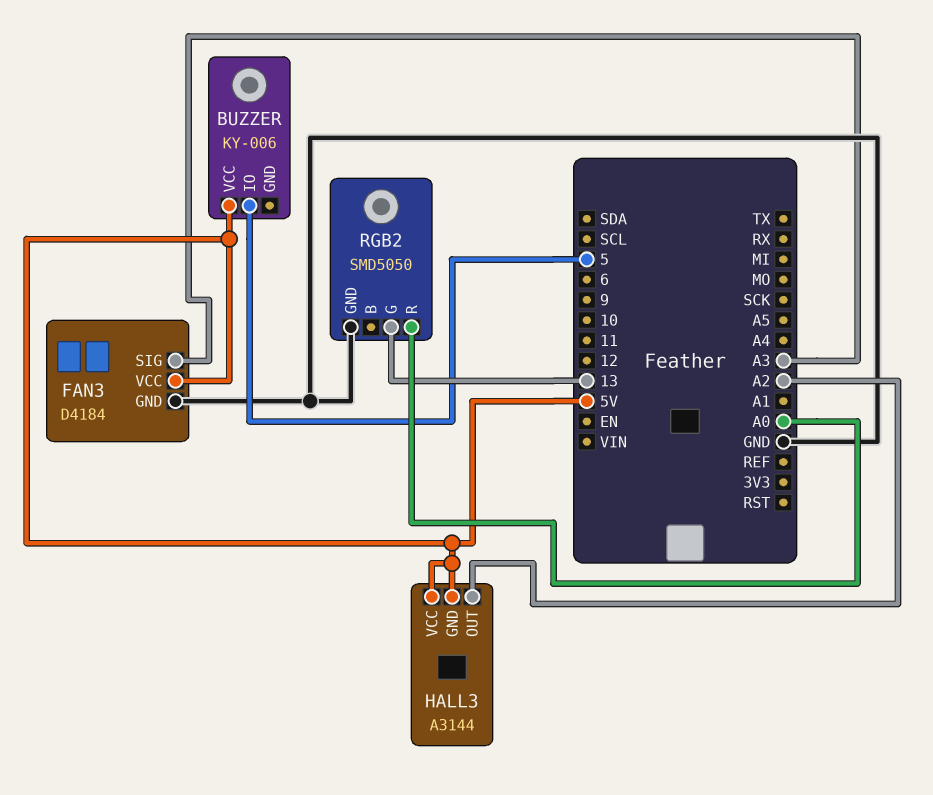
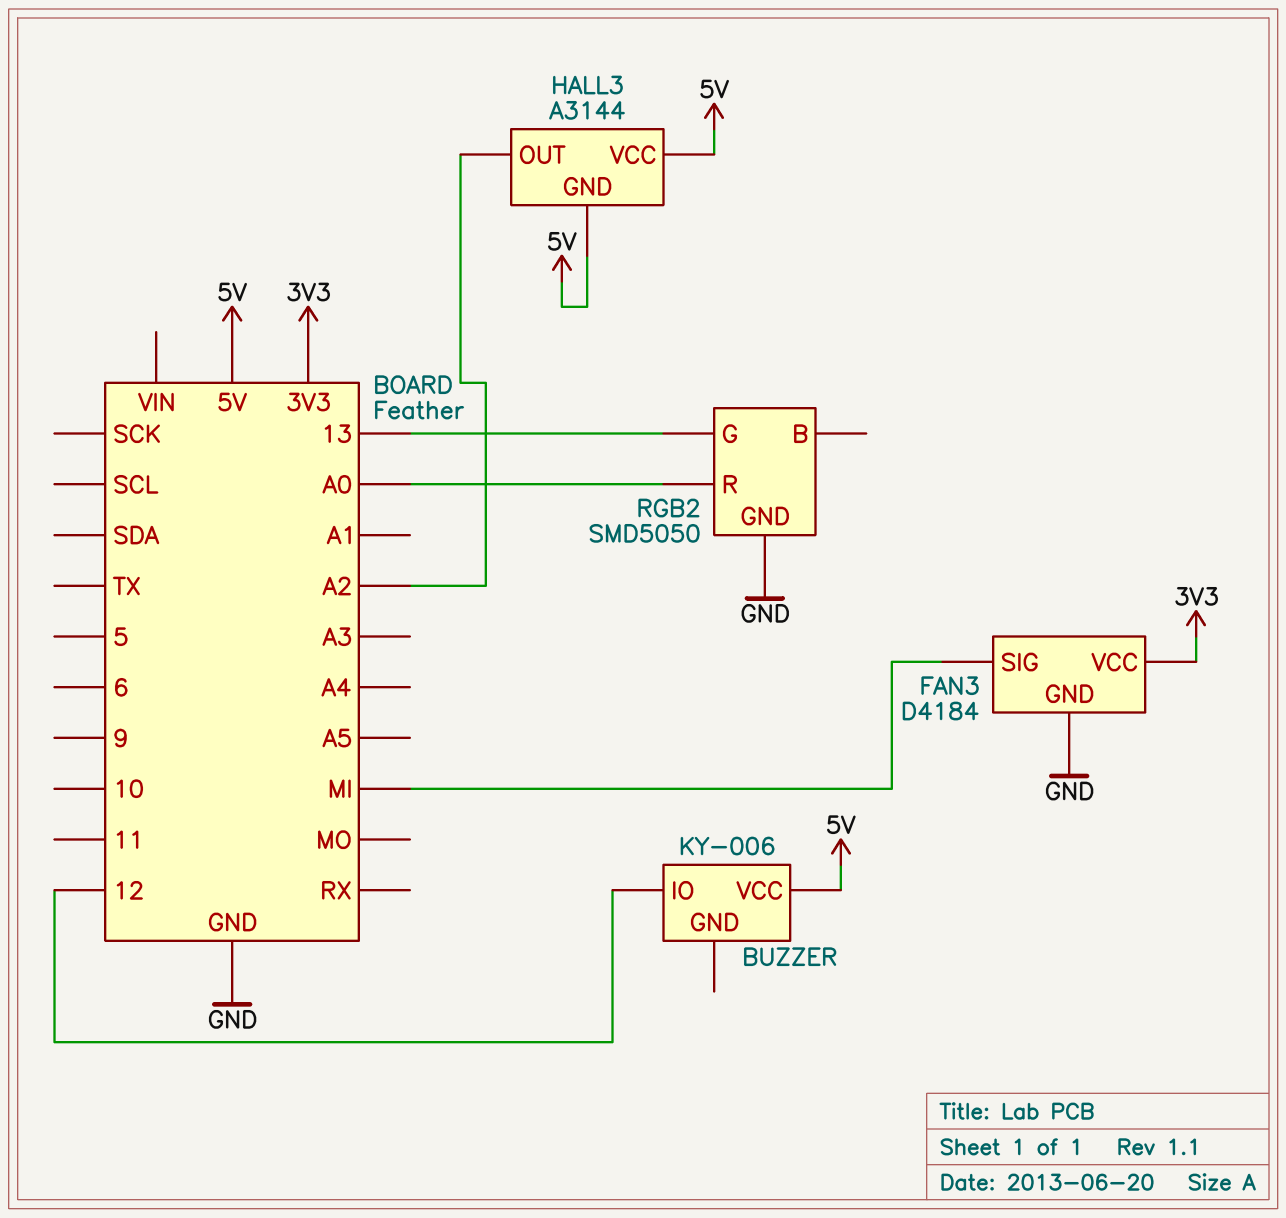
BUZZER pin IO: 5 -> 12
FAN3 pin SIG: A3 -> MI
FAN3 pin VCC: 5V -> 3V3

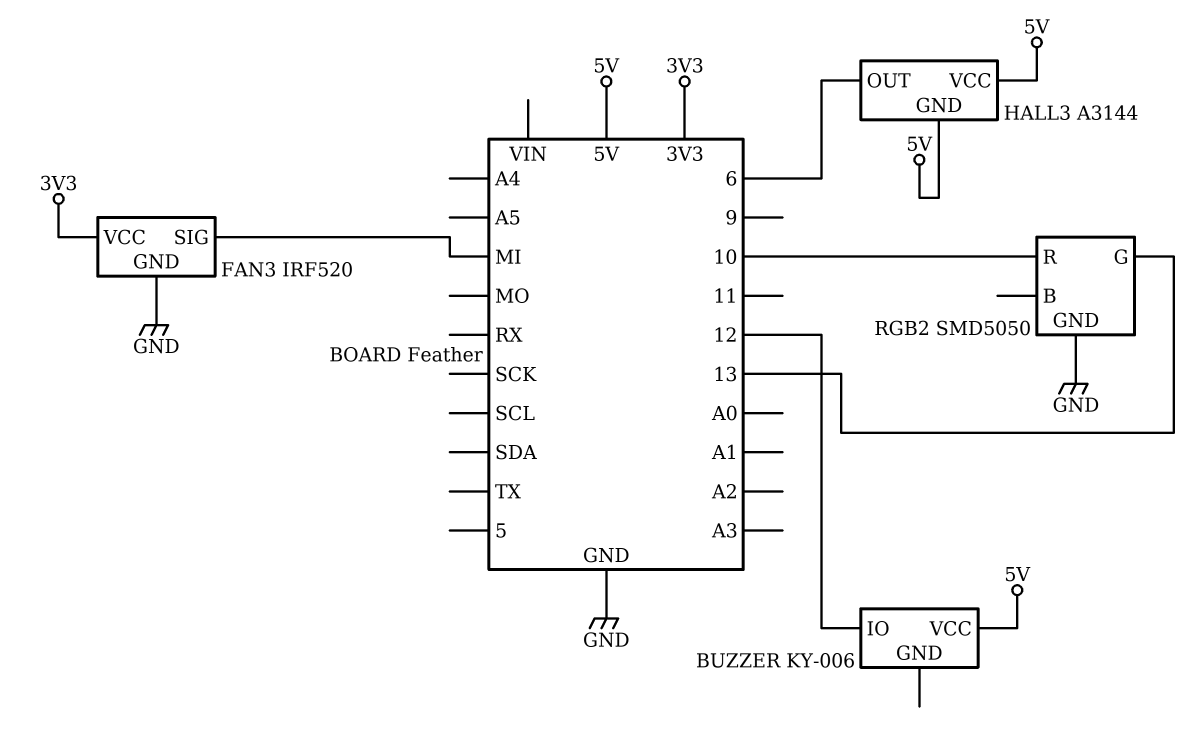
FAN3: D4184 -> IRF520
HALL3 pin OUT: A2 -> 6
RGB2 pin R: A0 -> 10

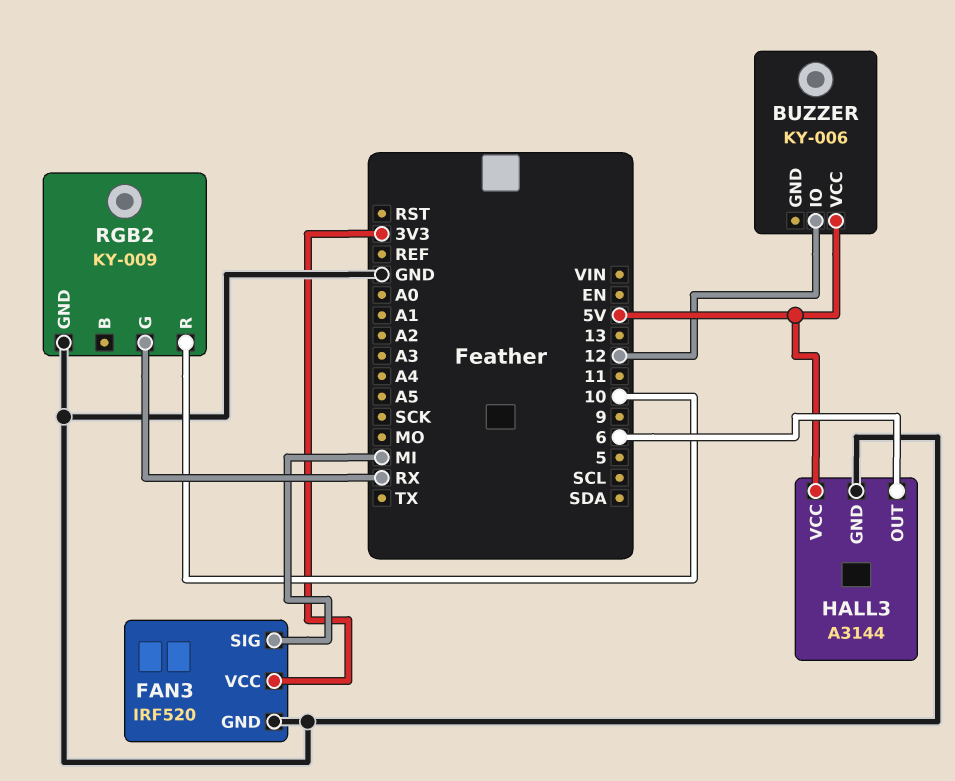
HALL3 pin GND: 5V -> GND
RGB2: SMD5050 -> KY-009
RGB2 pin G: 13 -> RX

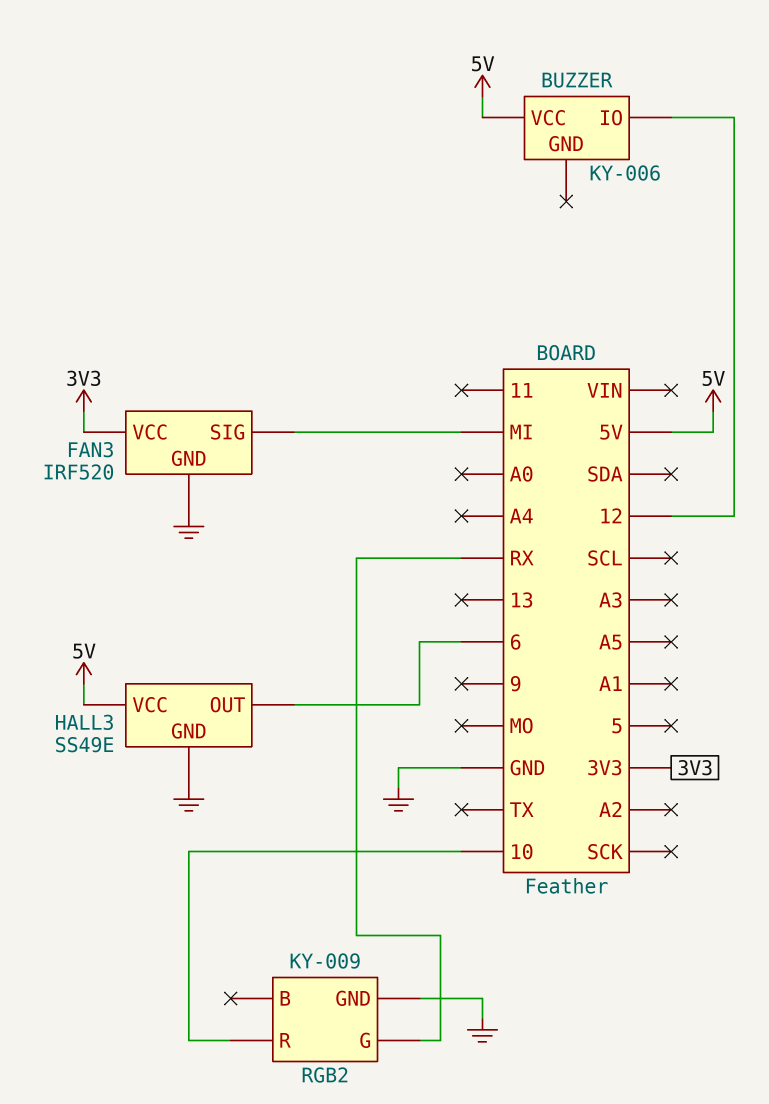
HALL3: A3144 -> SS49E

